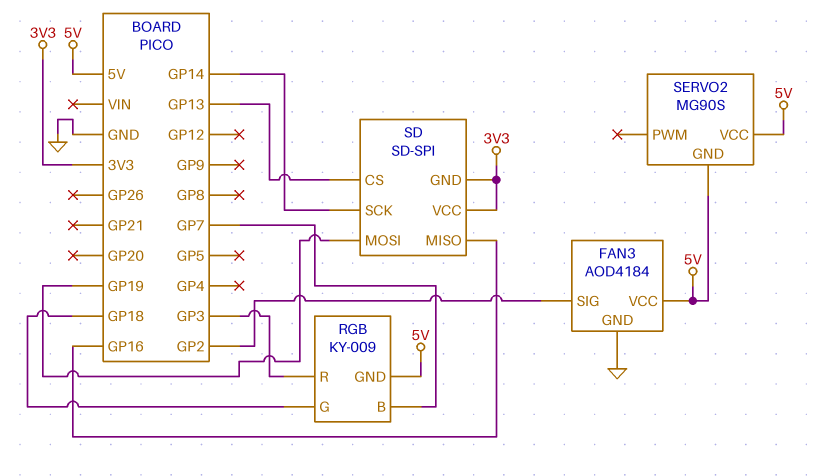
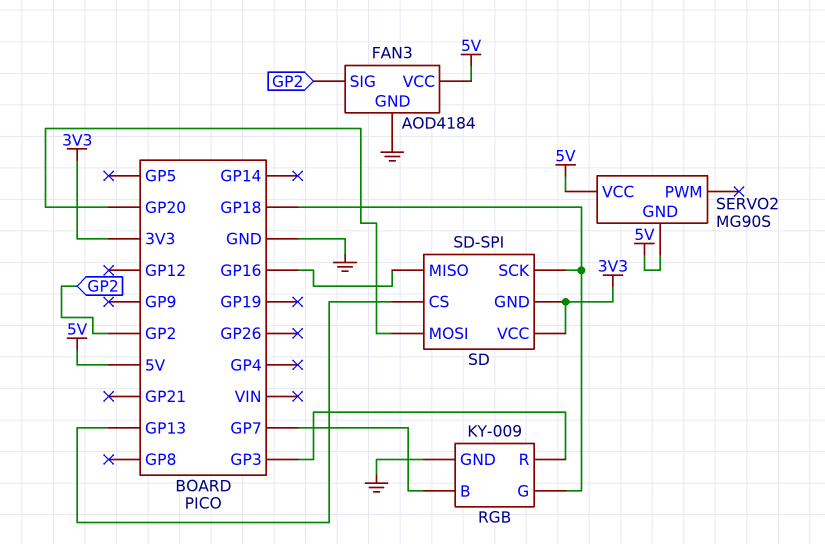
RGB pin GND: 5V -> GND
SD pin MOSI: GP19 -> GP20
SD pin SCK: GP14 -> GP18

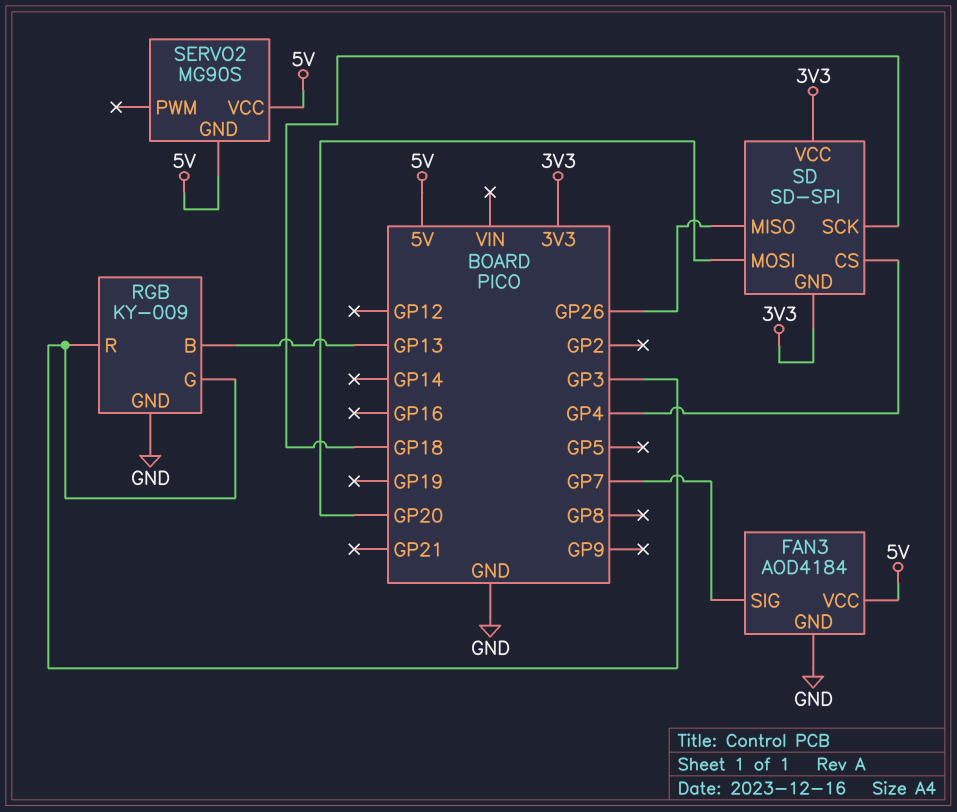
FAN3 pin SIG: GP2 -> GP7
RGB pin B: GP7 -> GP13
RGB pin G: GP18 -> GP3
SD pin CS: GP13 -> GP4
SD pin MISO: GP16 -> GP26

